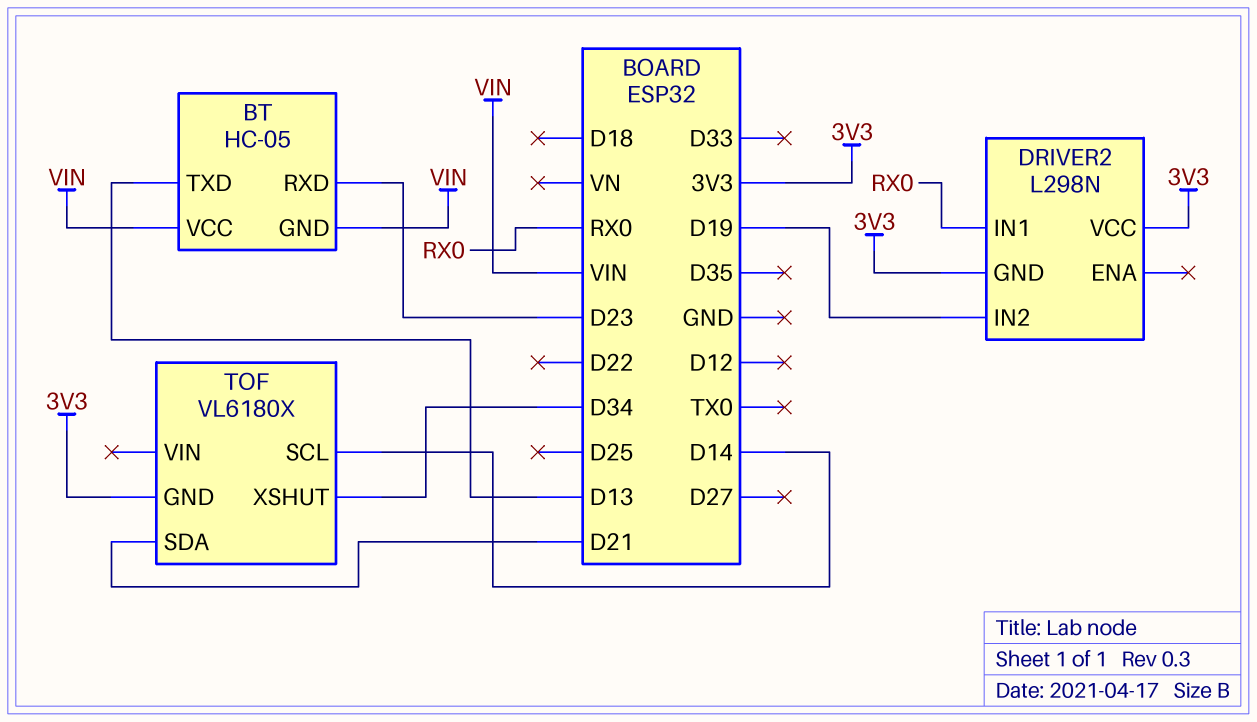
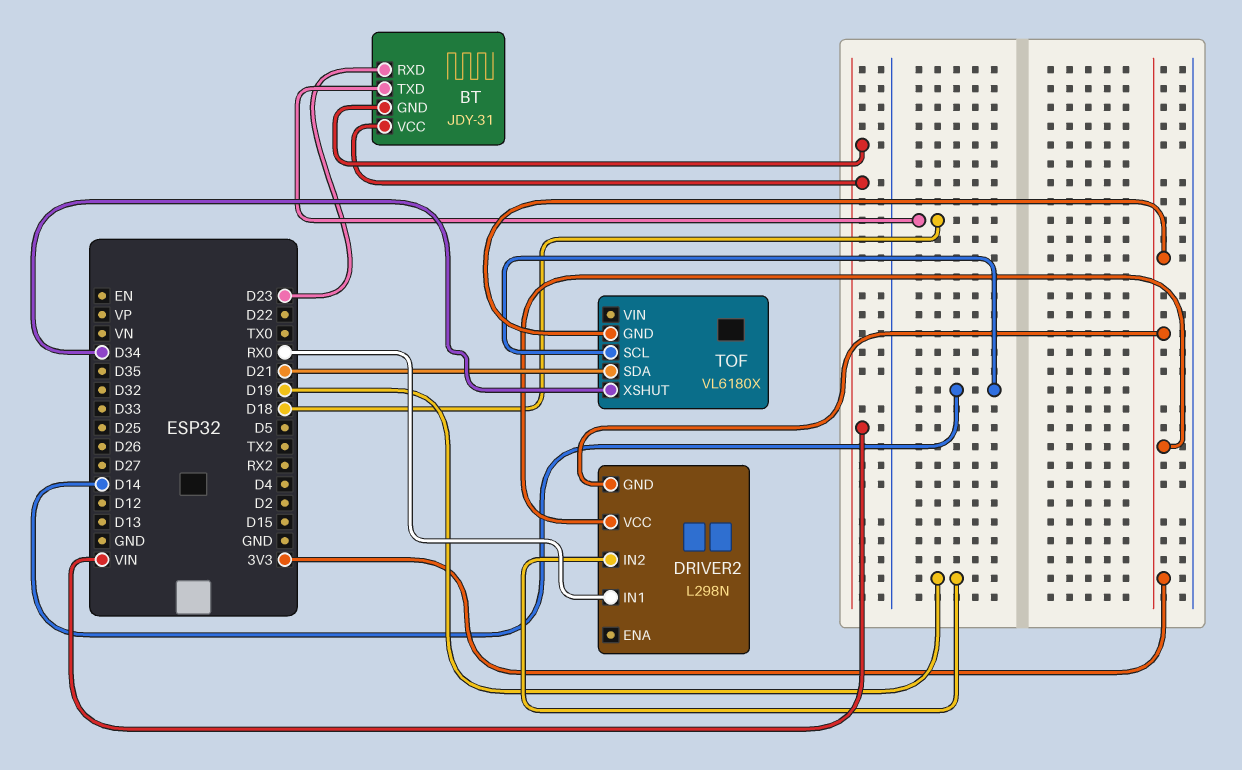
BT: HC-05 -> JDY-31
BT pin TXD: D13 -> D18

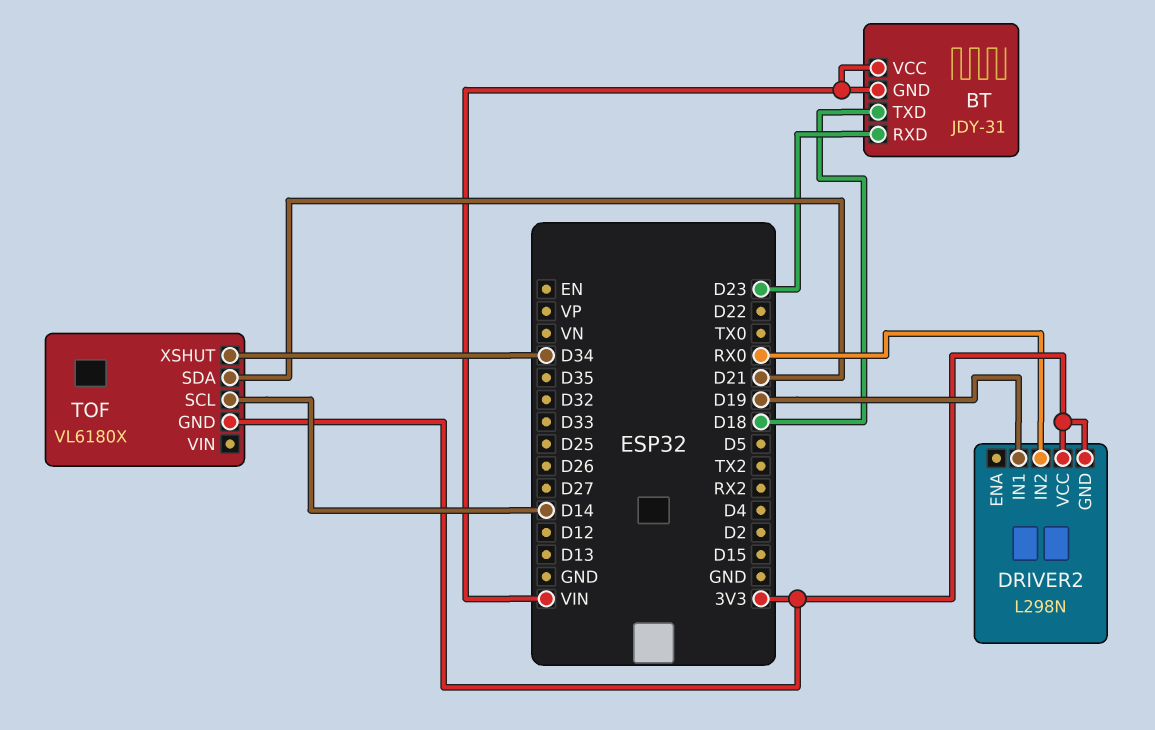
DRIVER2 pin IN1: RX0 -> D19
DRIVER2 pin IN2: D19 -> RX0

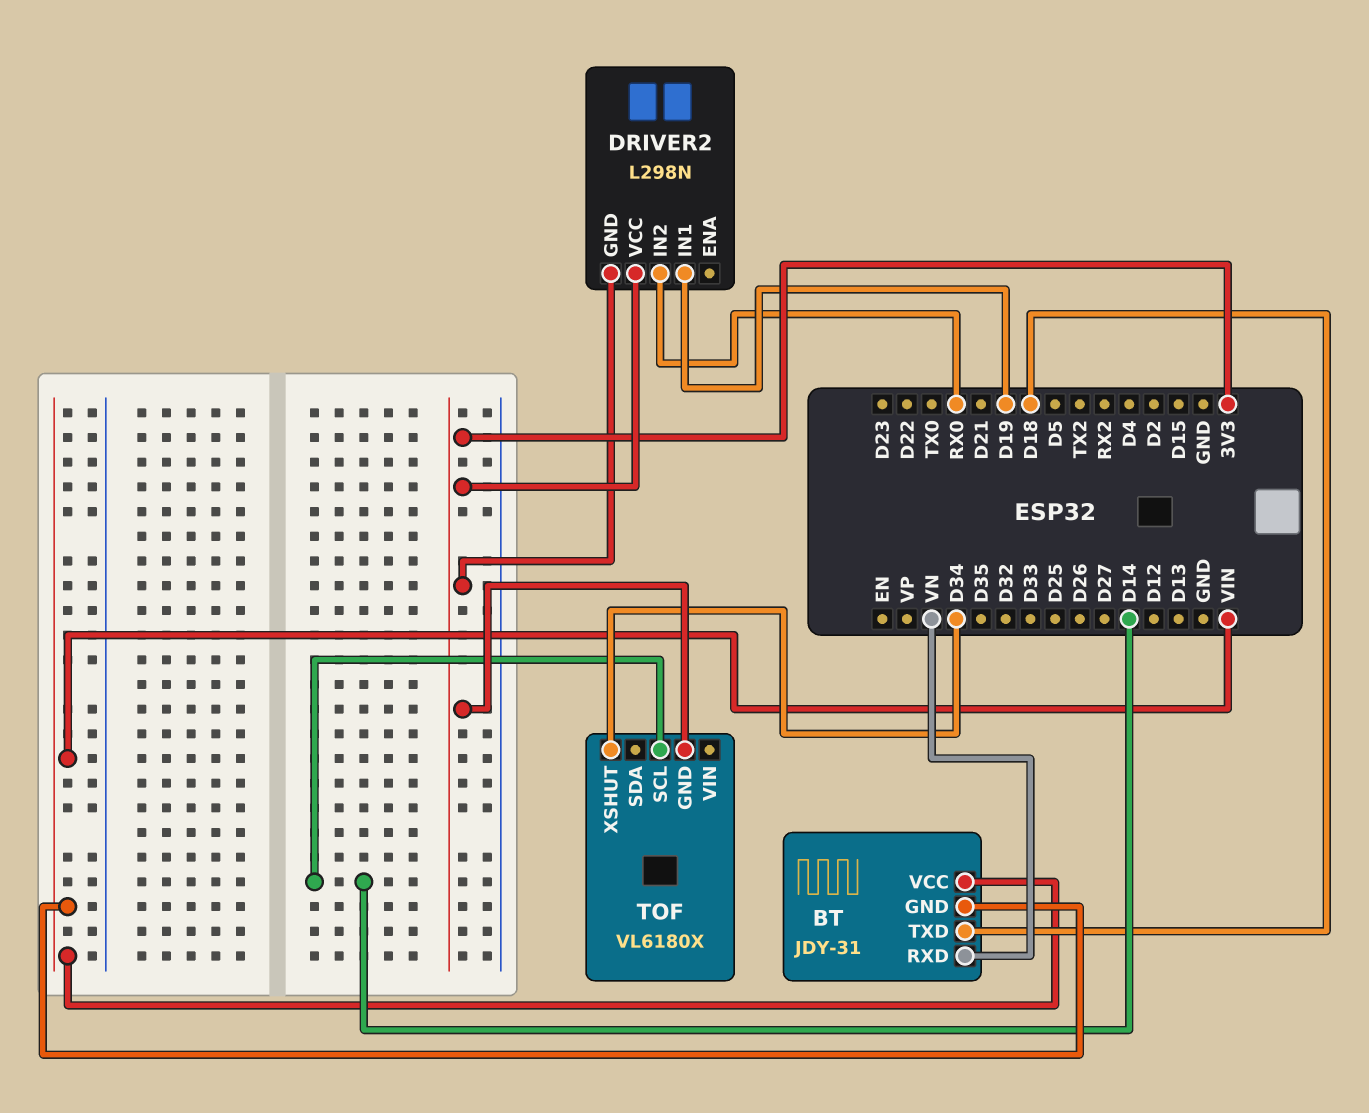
BT pin RXD: D23 -> VN
TOF pin SDA: D21 -> none

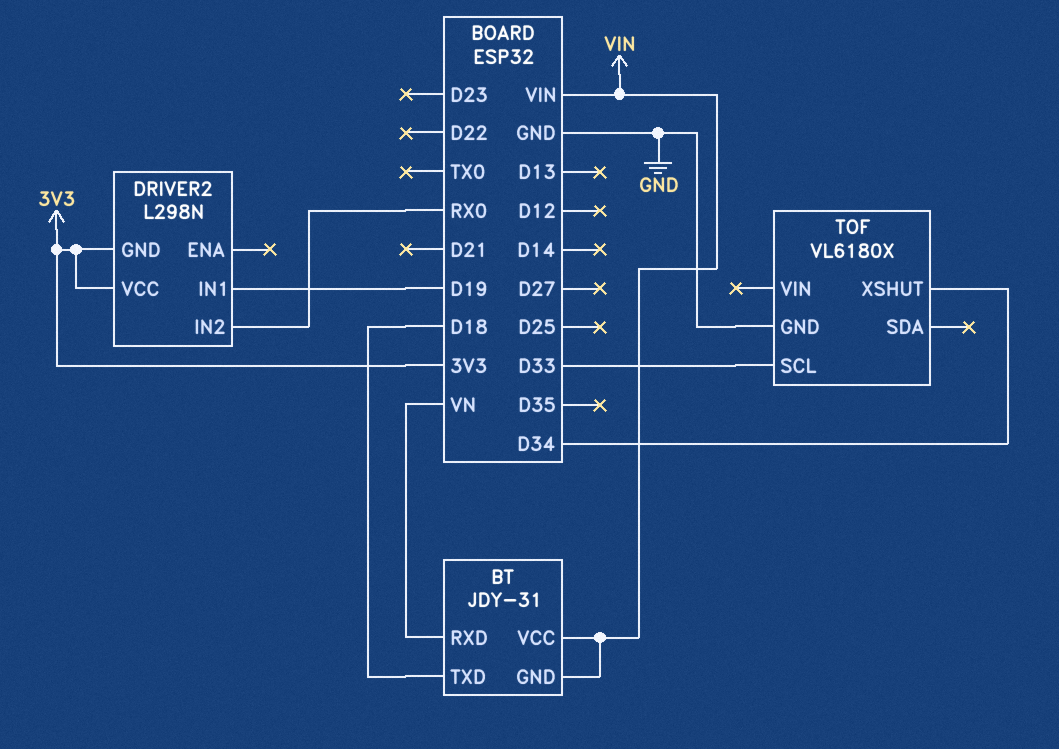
TOF pin GND: 3V3 -> GND
TOF pin SCL: D14 -> D33

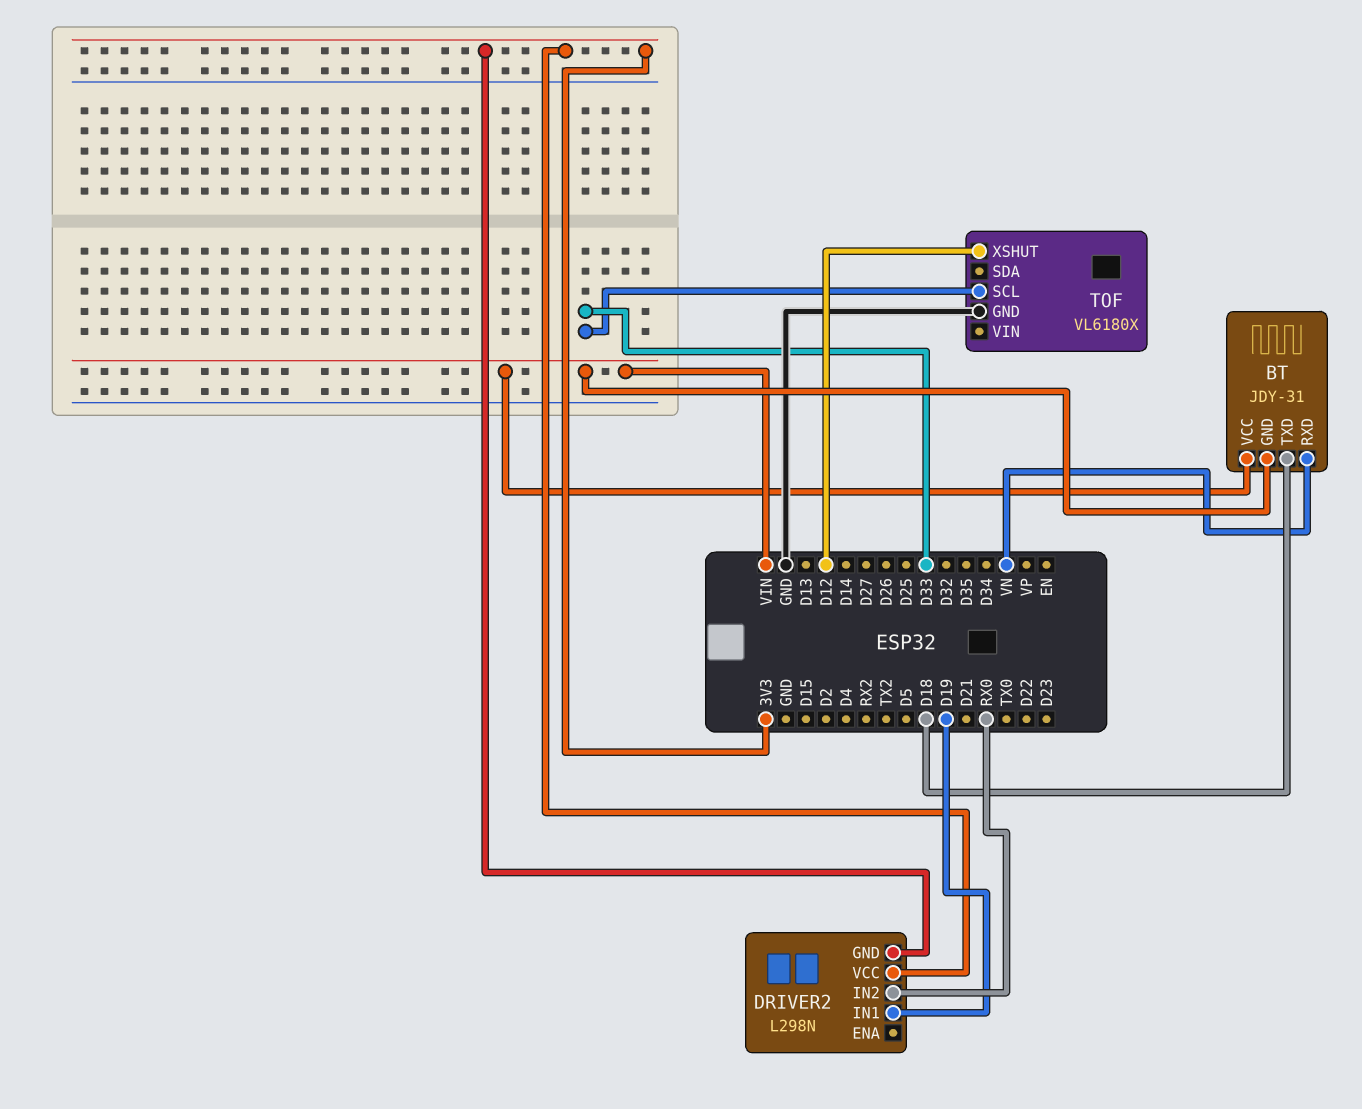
TOF pin XSHUT: D34 -> D12

